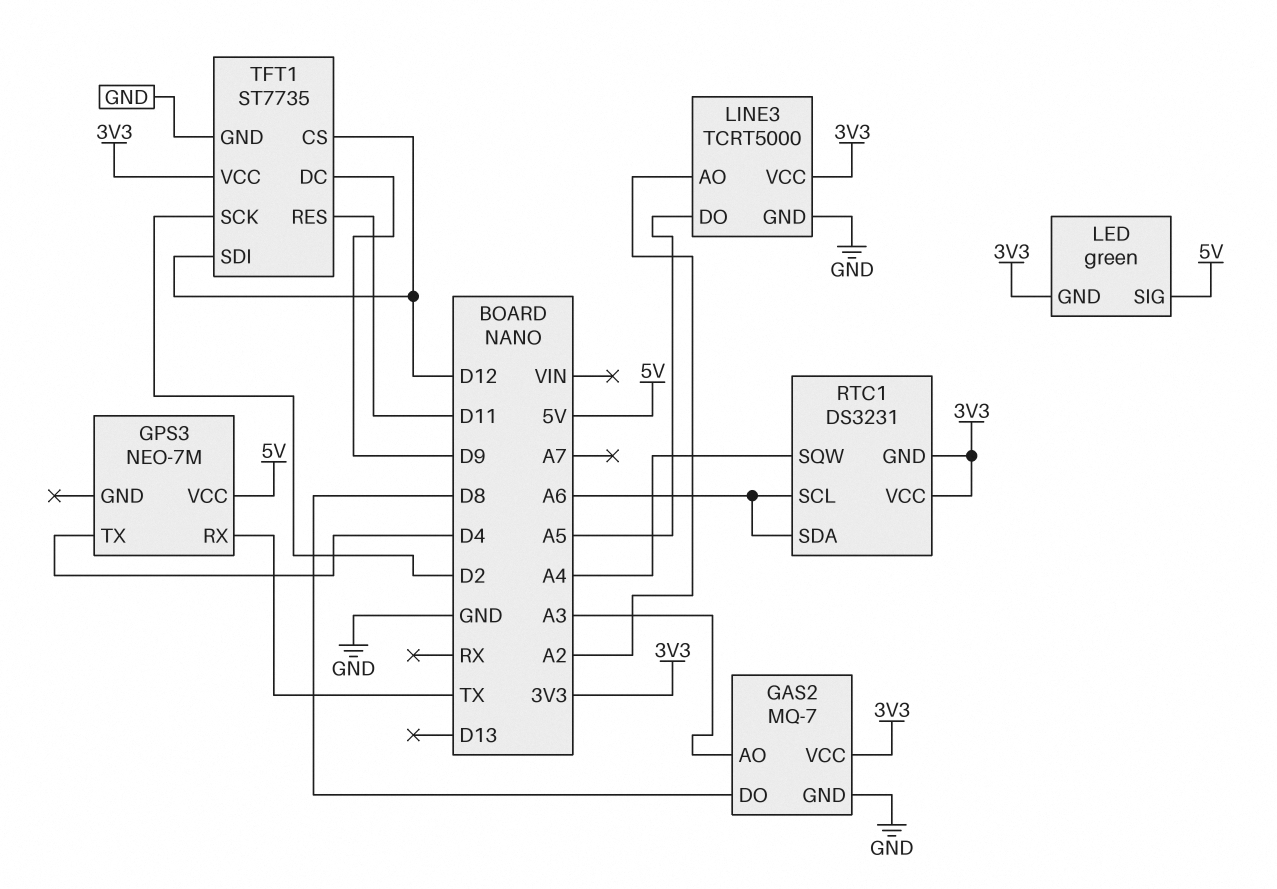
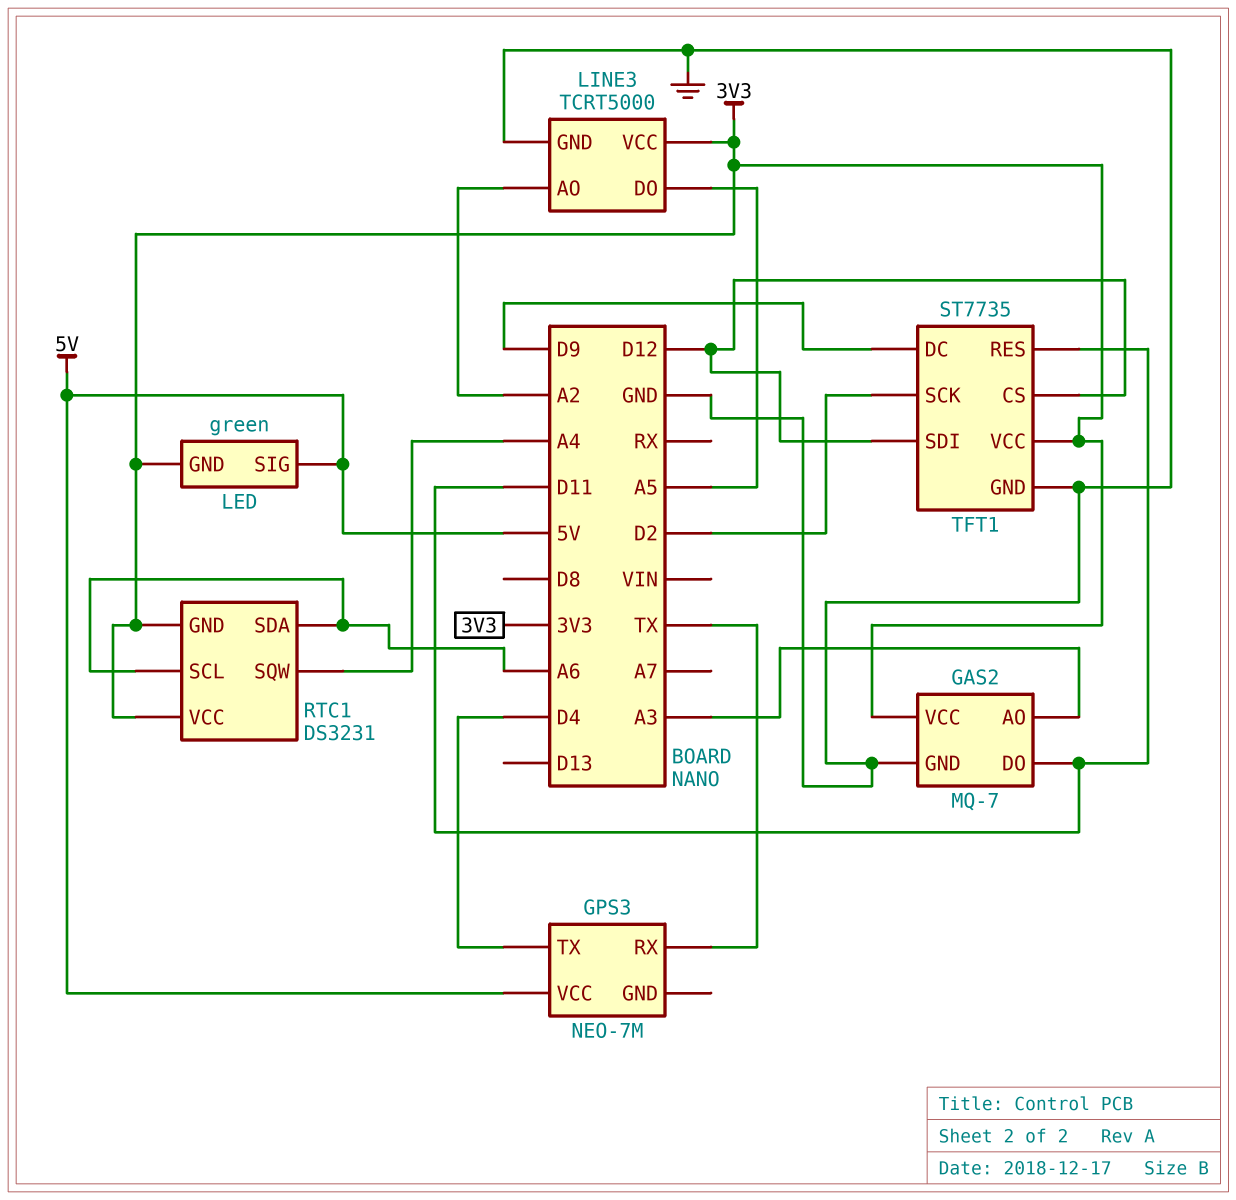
GAS2 pin DO: D8 -> D11

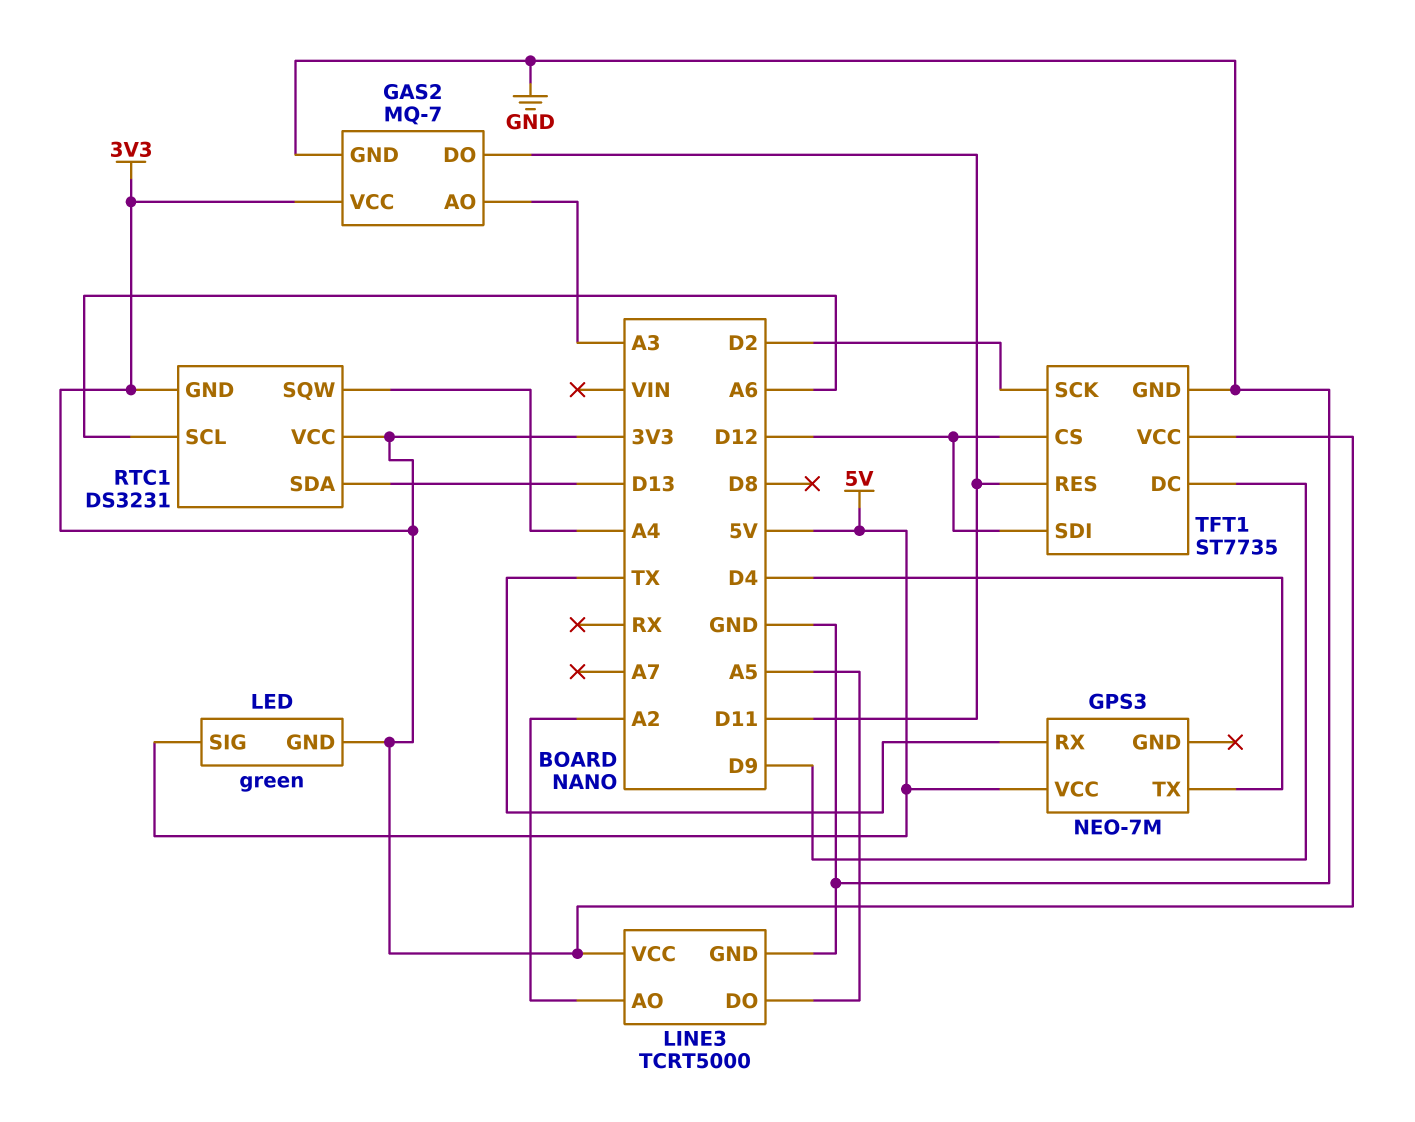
RTC1 pin SDA: A6 -> D13

